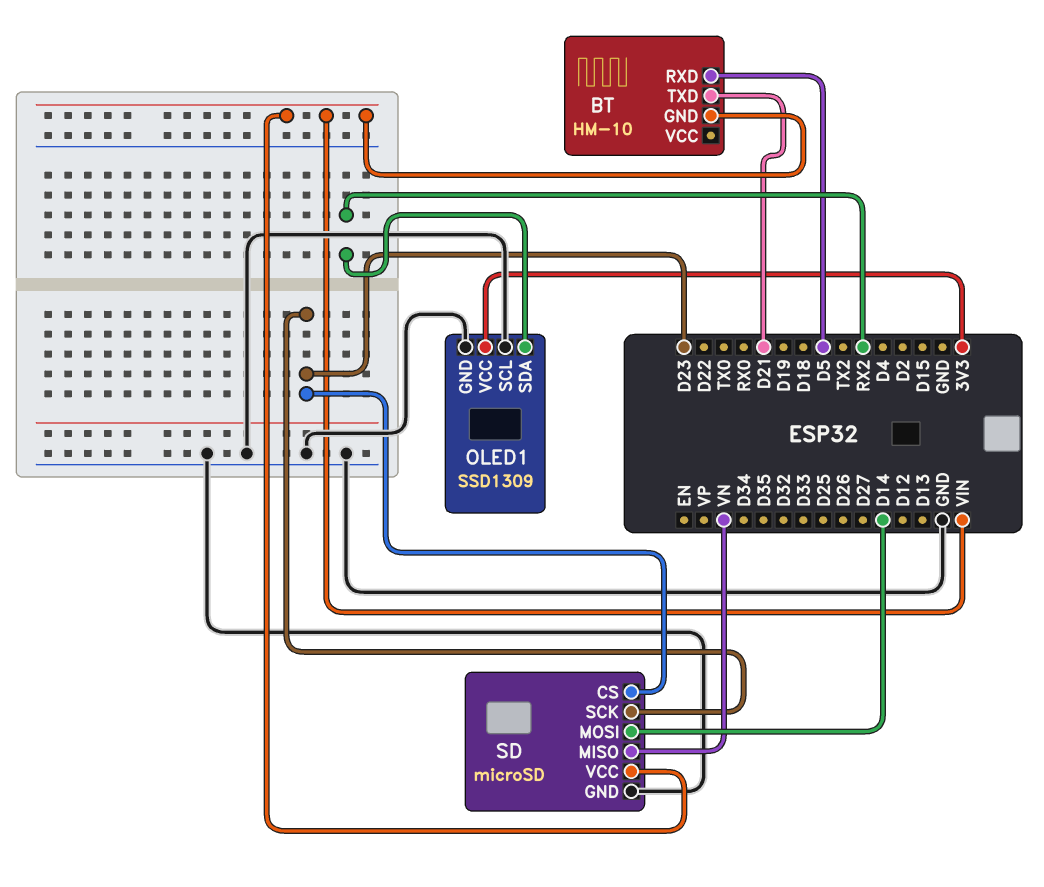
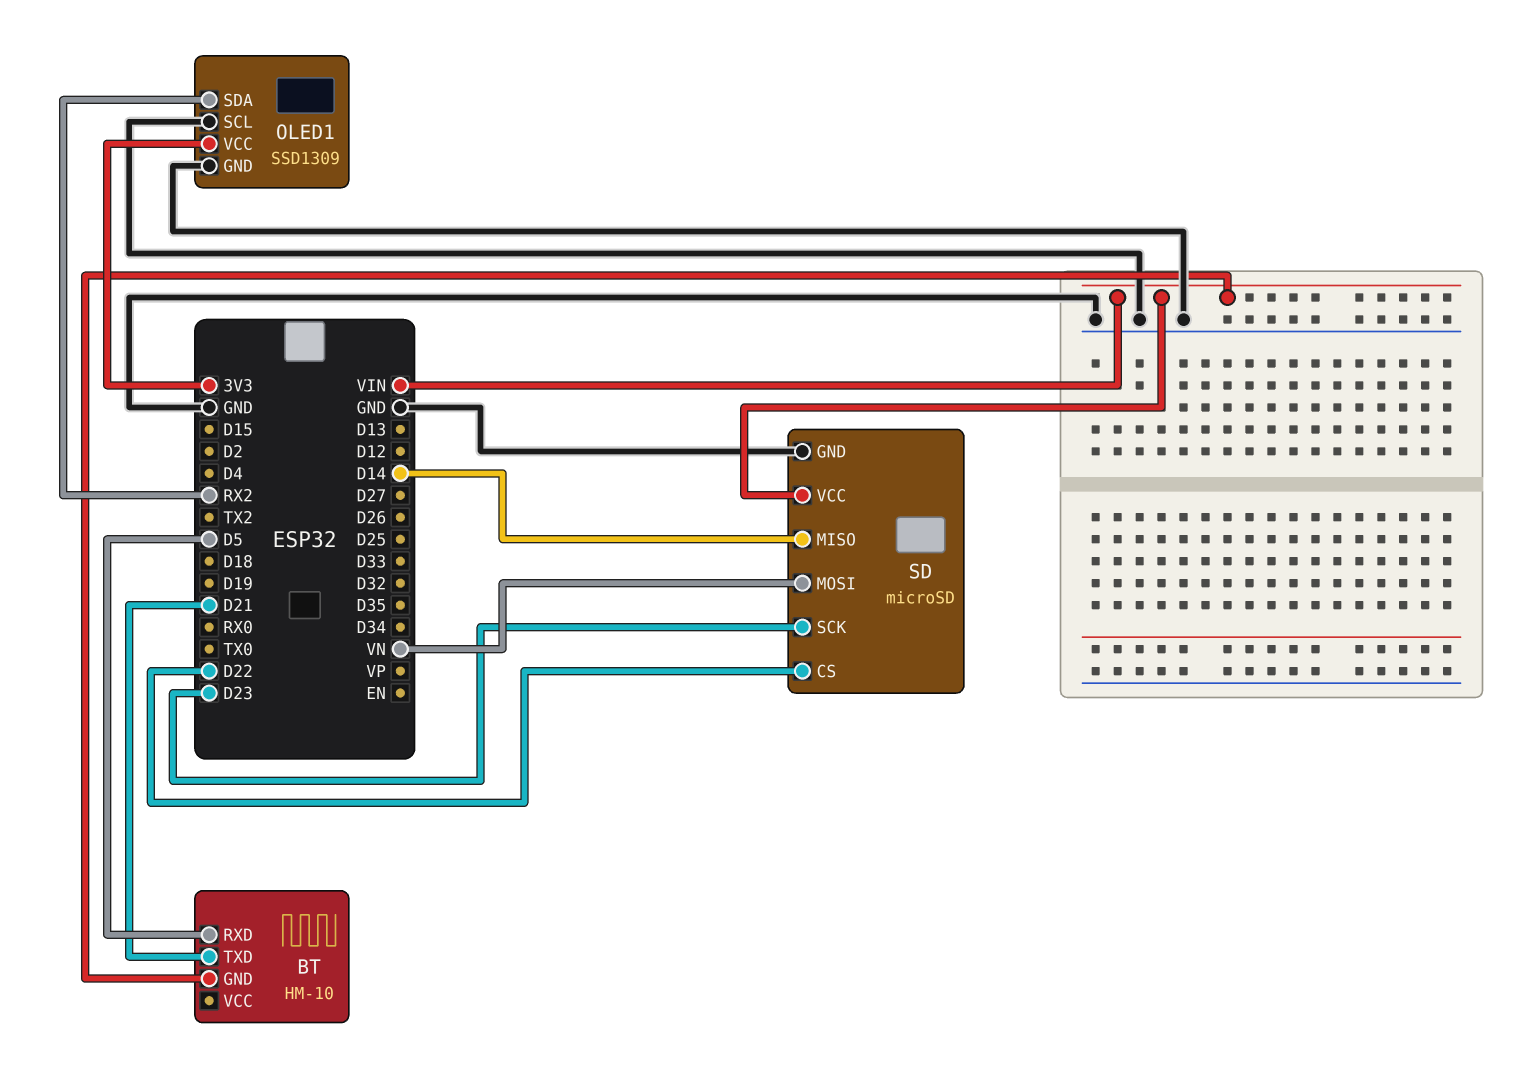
SD pin CS: D23 -> D22
SD pin MISO: VN -> D14
SD pin MOSI: D14 -> VN

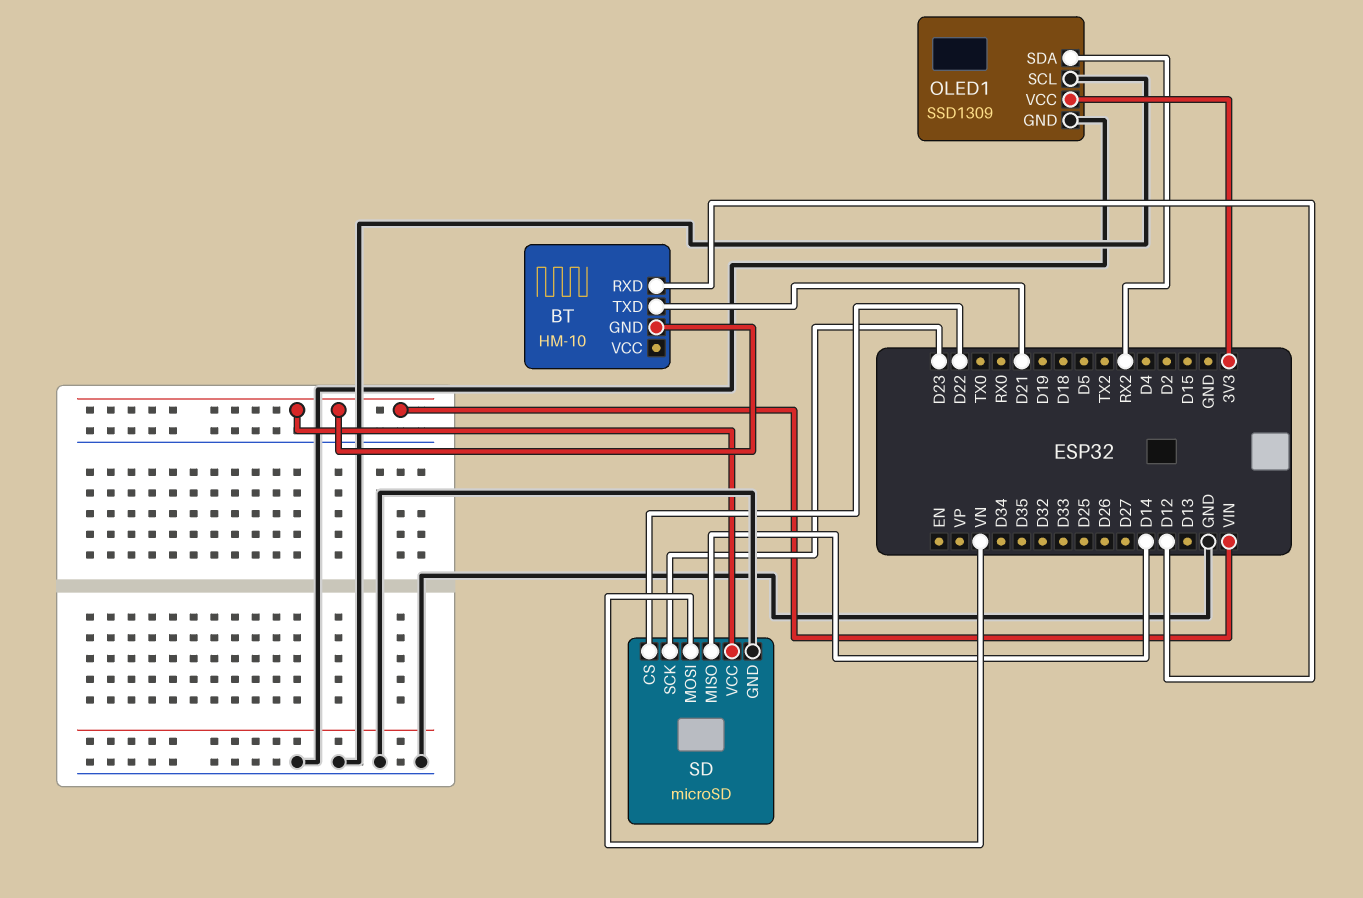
BT pin RXD: D5 -> D12

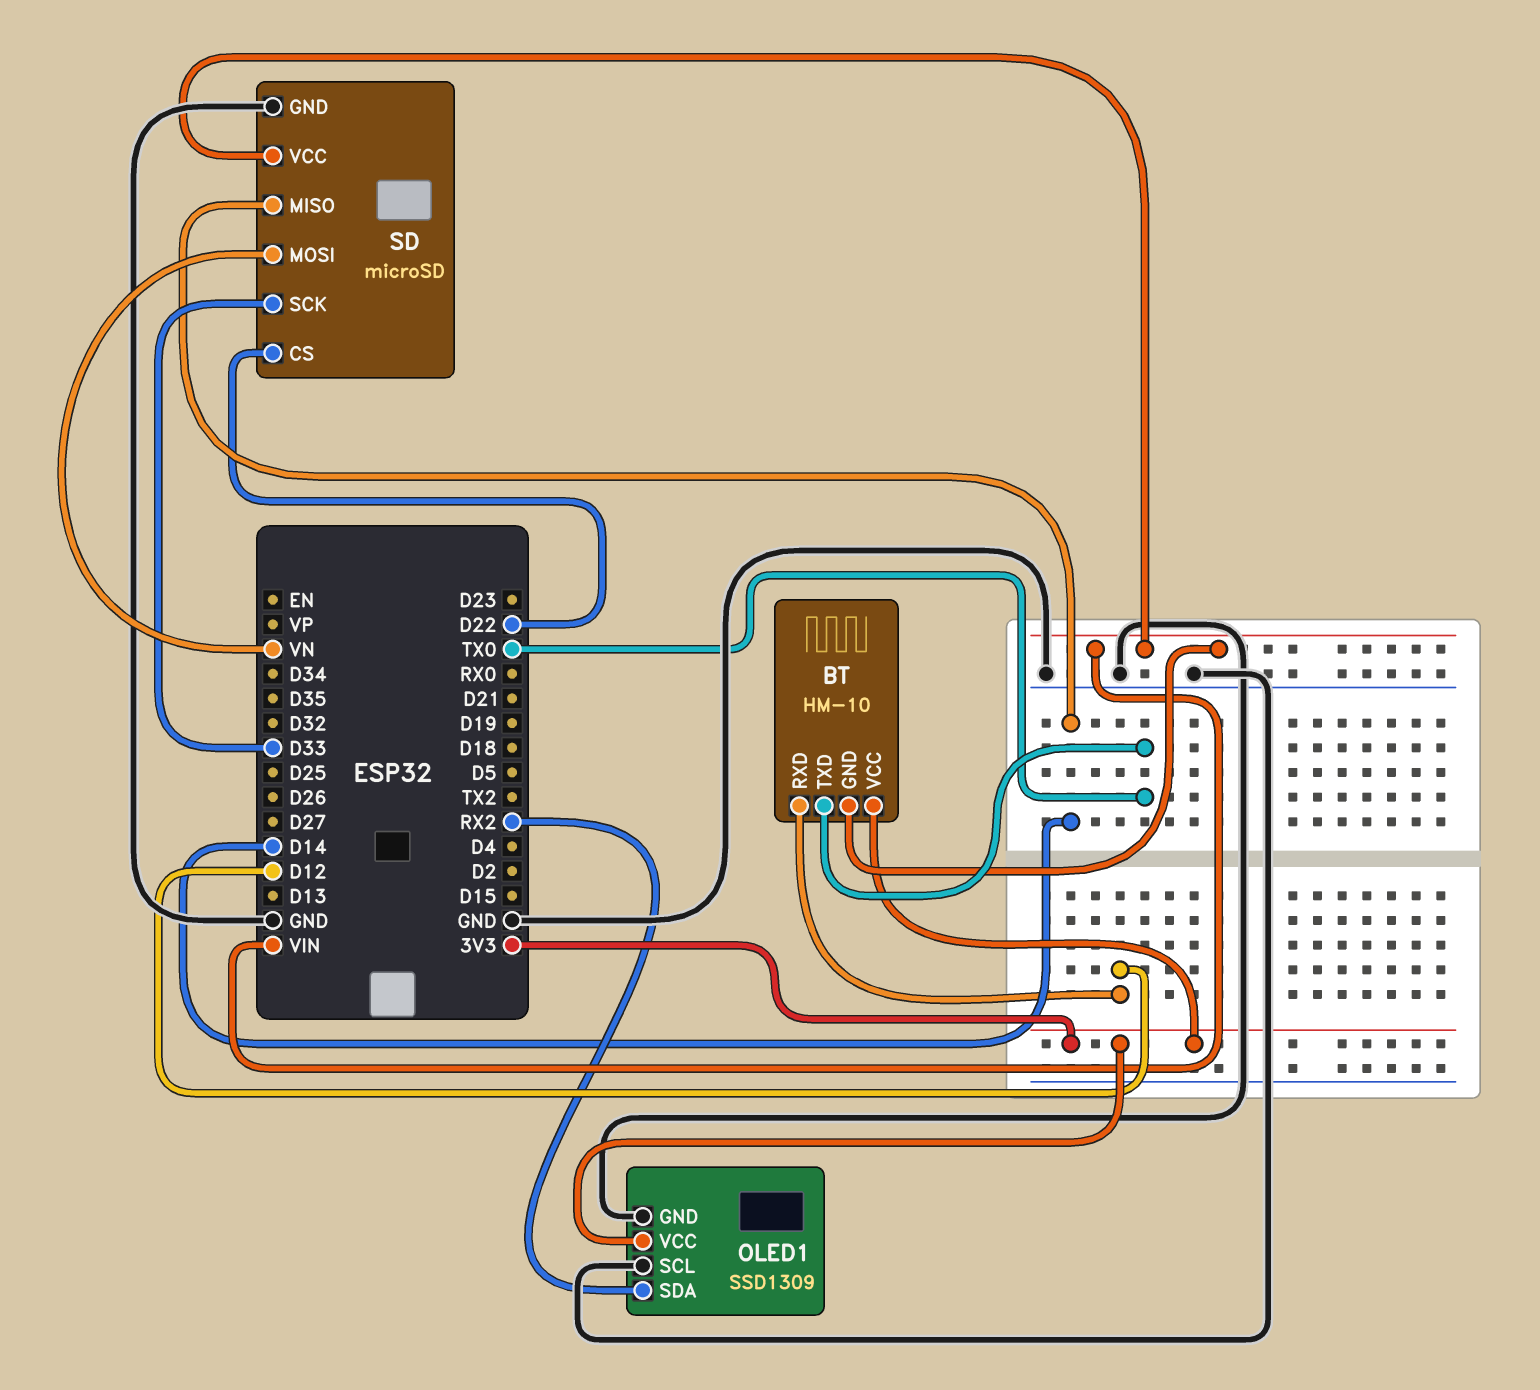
BT pin TXD: D21 -> TX0
BT pin VCC: none -> 3V3
SD pin SCK: D23 -> D33

